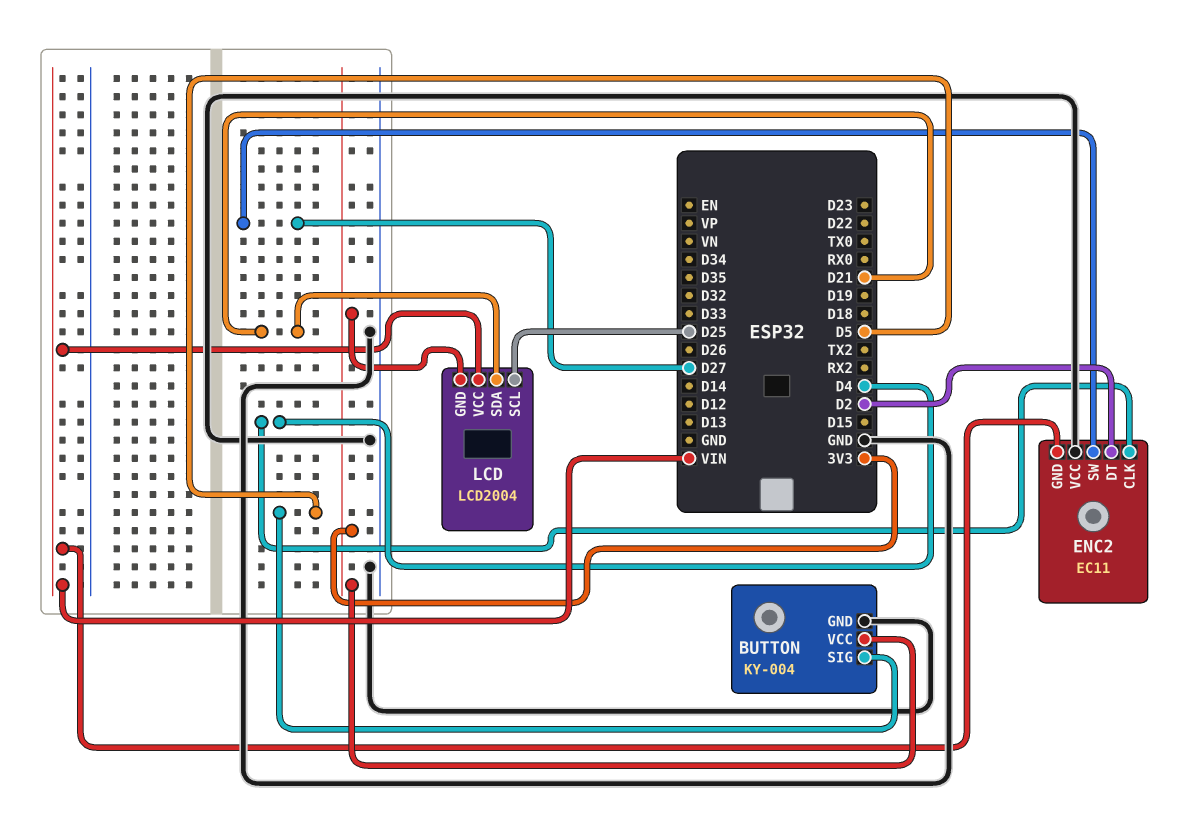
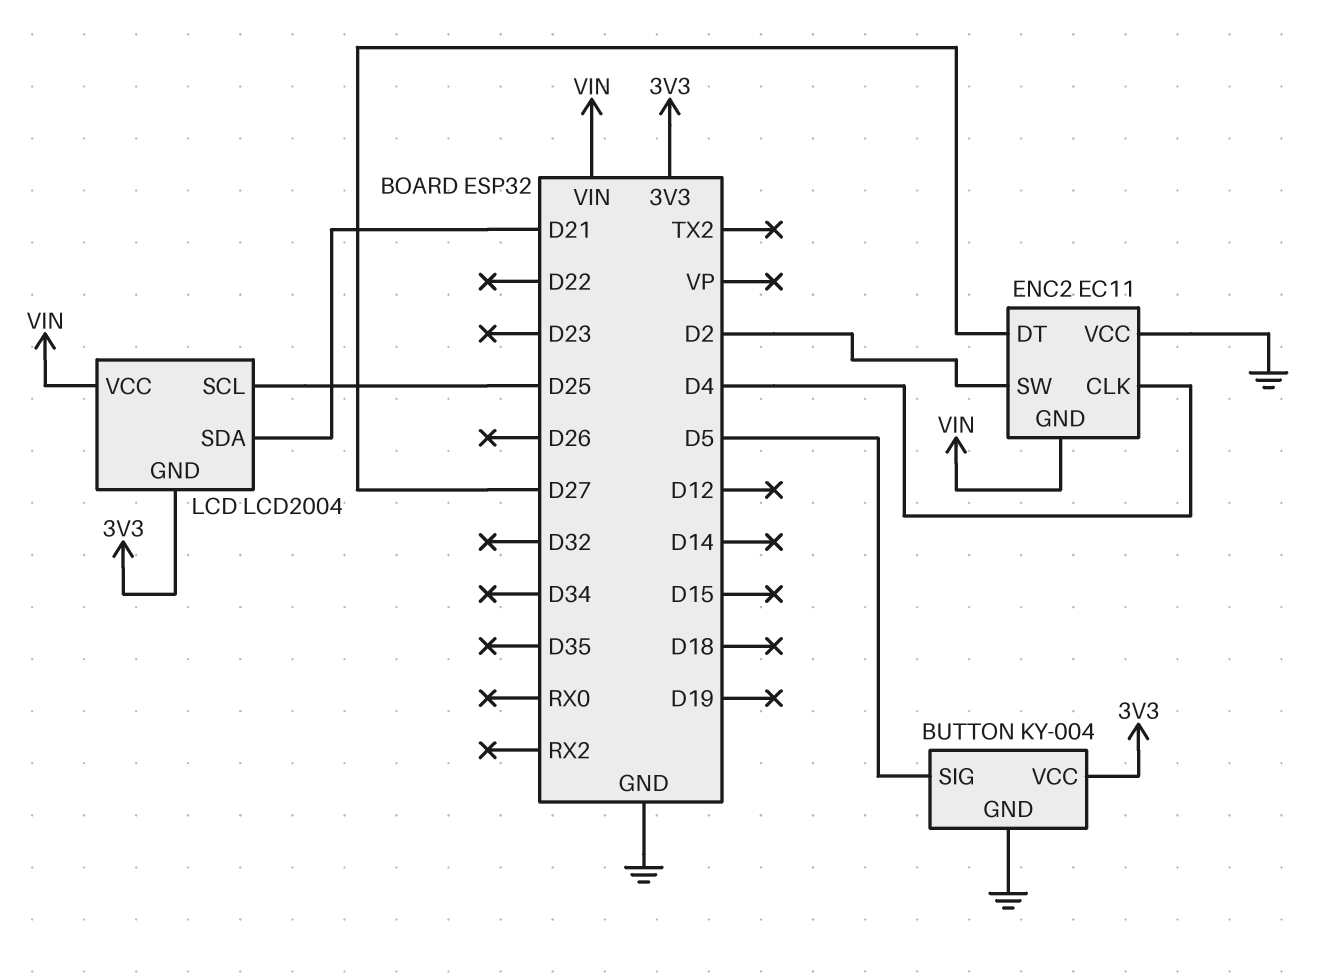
ENC2 pin DT: D2 -> D27
ENC2 pin SW: D27 -> D2

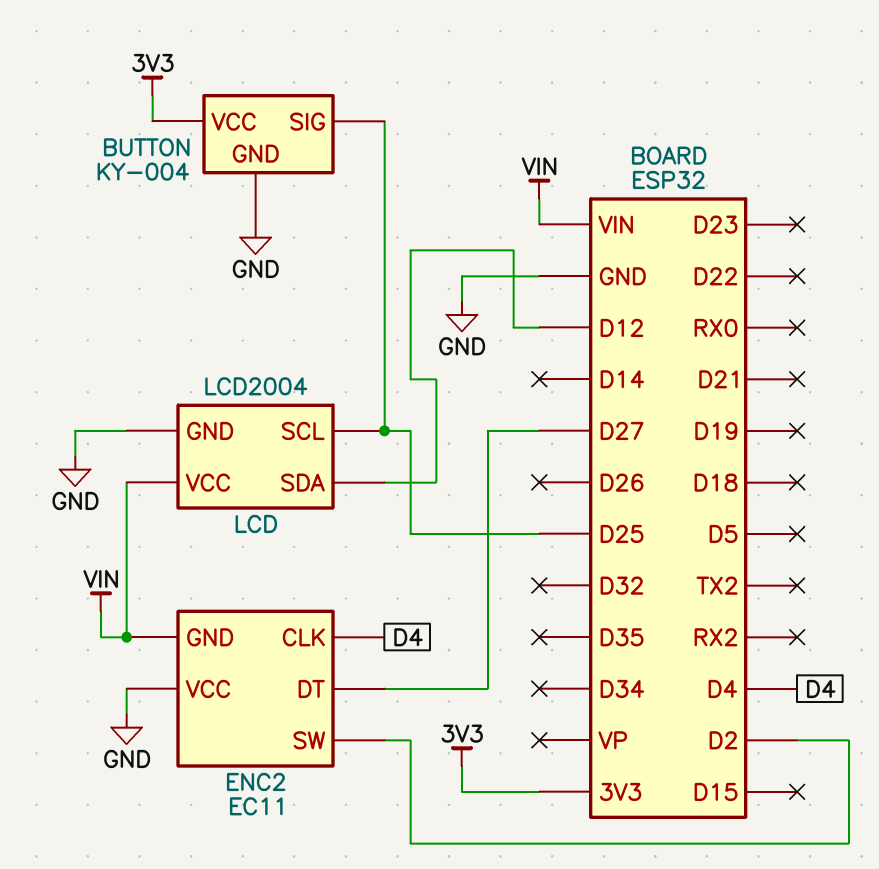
BUTTON pin SIG: D5 -> D25
LCD pin GND: 3V3 -> GND
LCD pin SDA: D21 -> D12

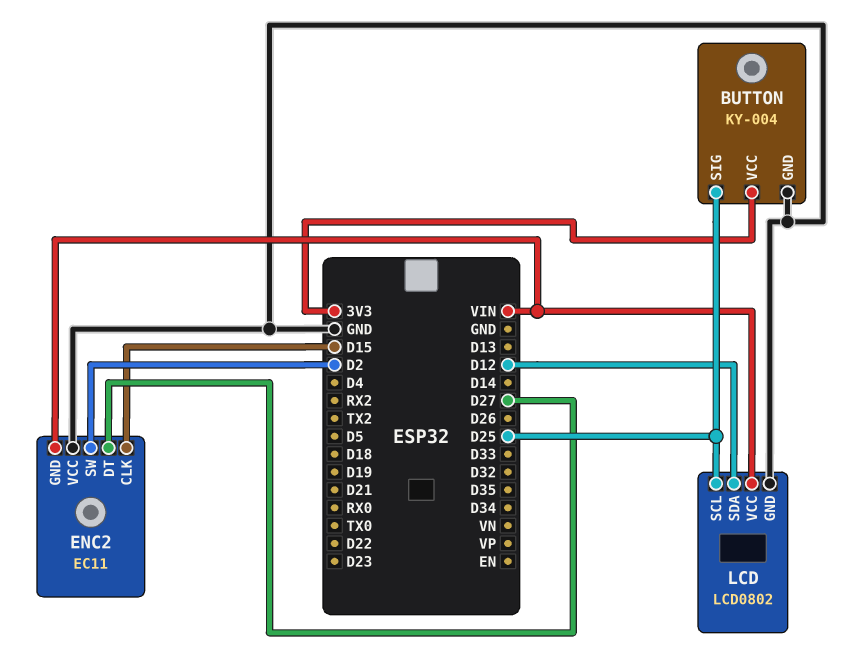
ENC2 pin CLK: D4 -> D15
LCD: LCD2004 -> LCD0802

